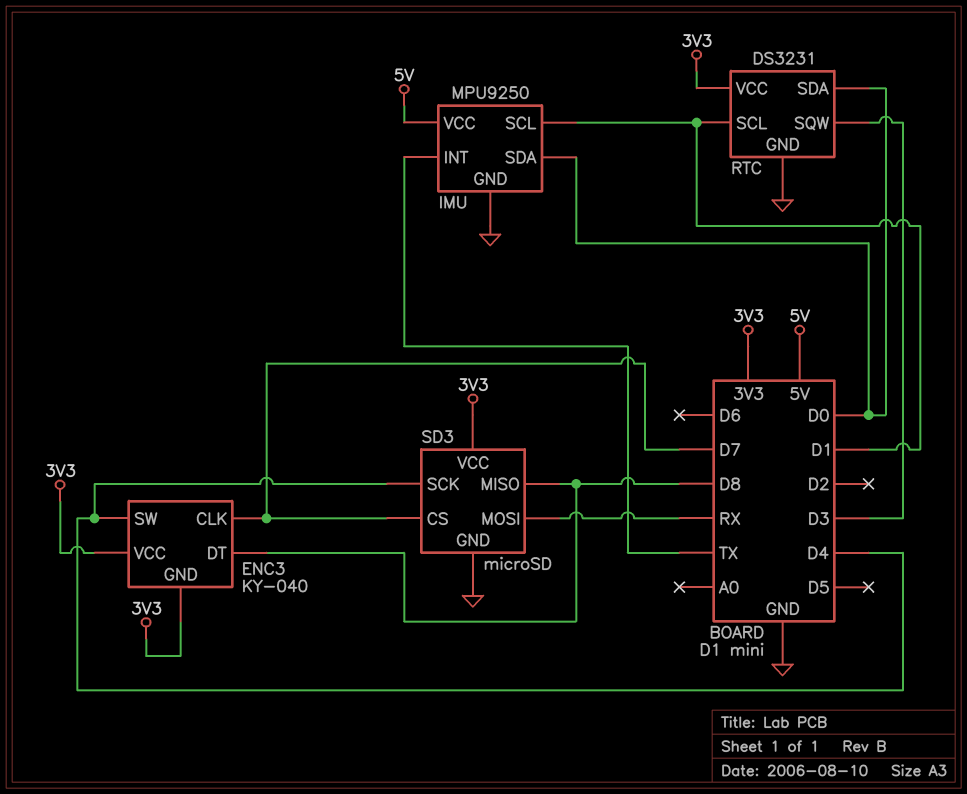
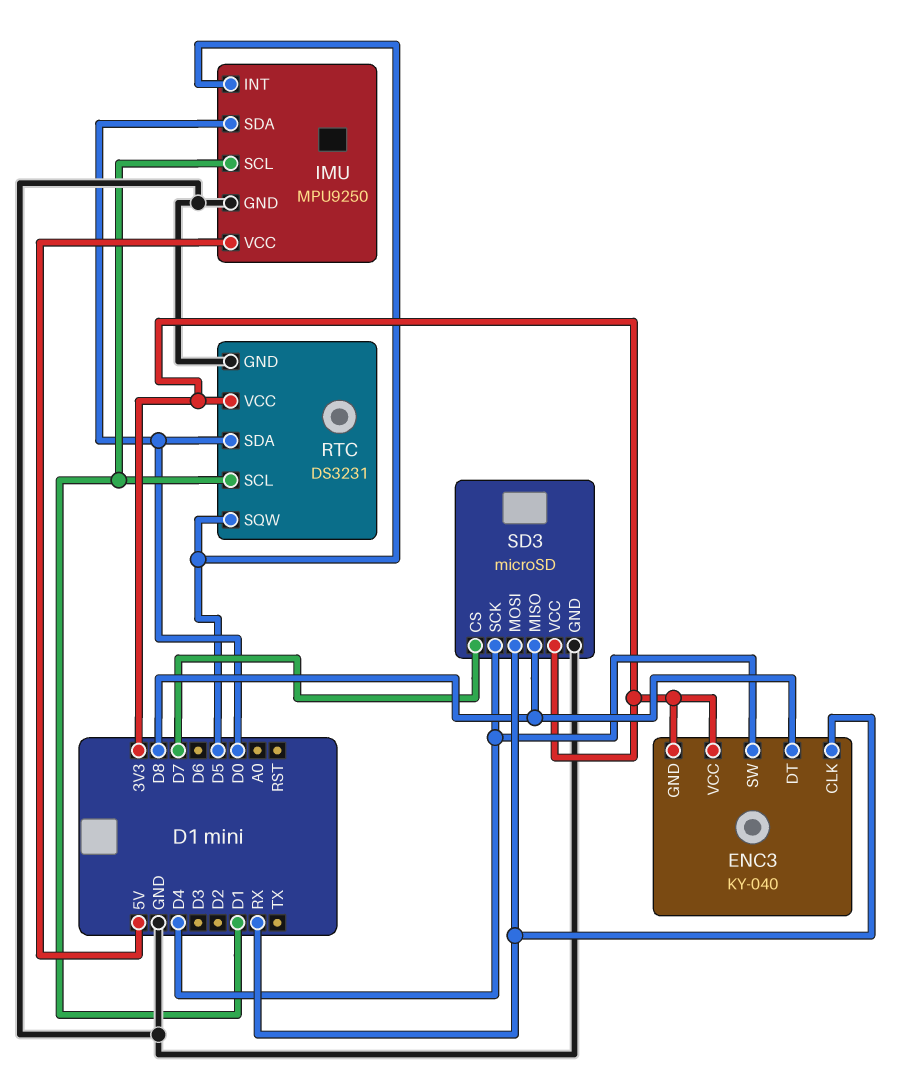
ENC3 pin CLK: D7 -> RX
IMU pin INT: TX -> D5
RTC pin SQW: D3 -> D5

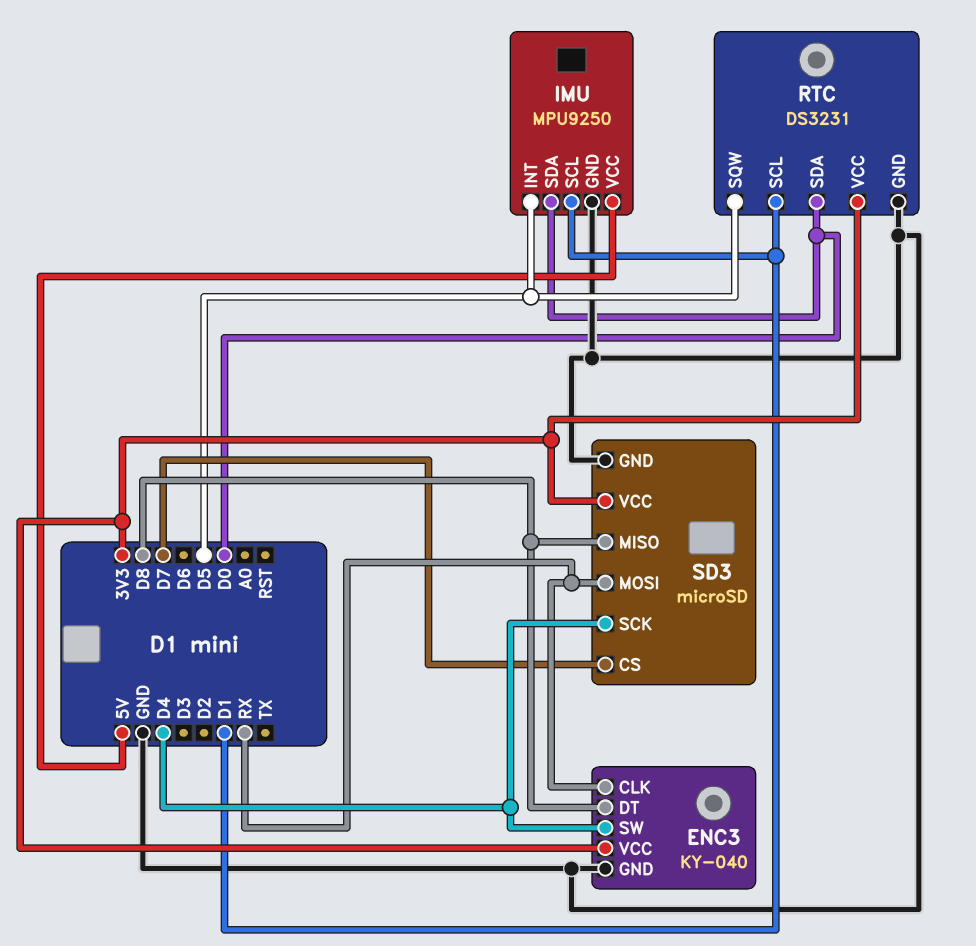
ENC3 pin GND: 3V3 -> GND

